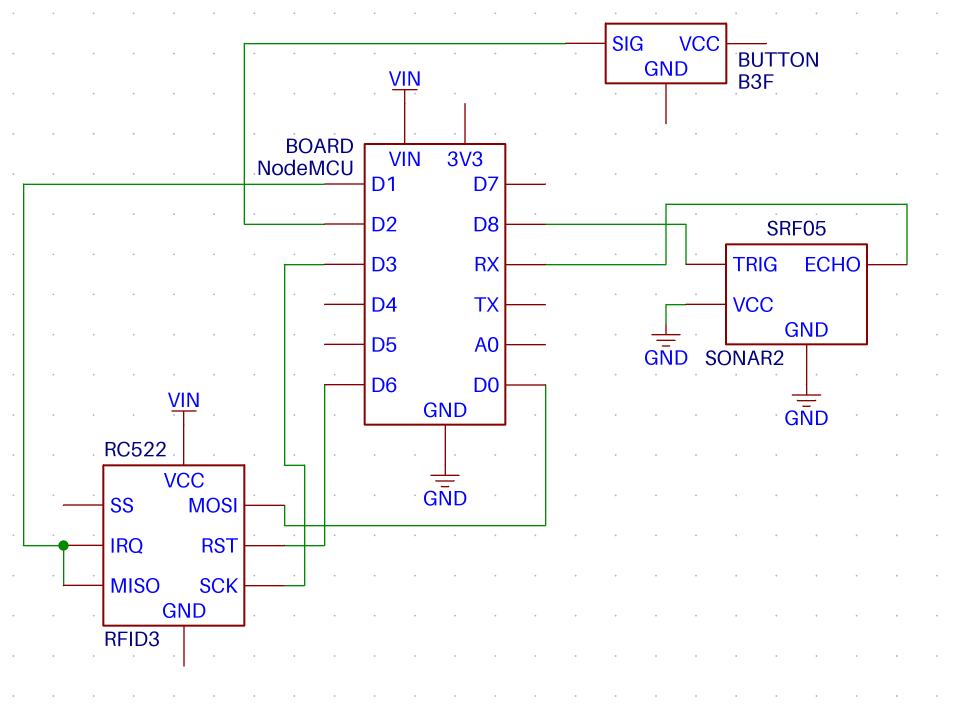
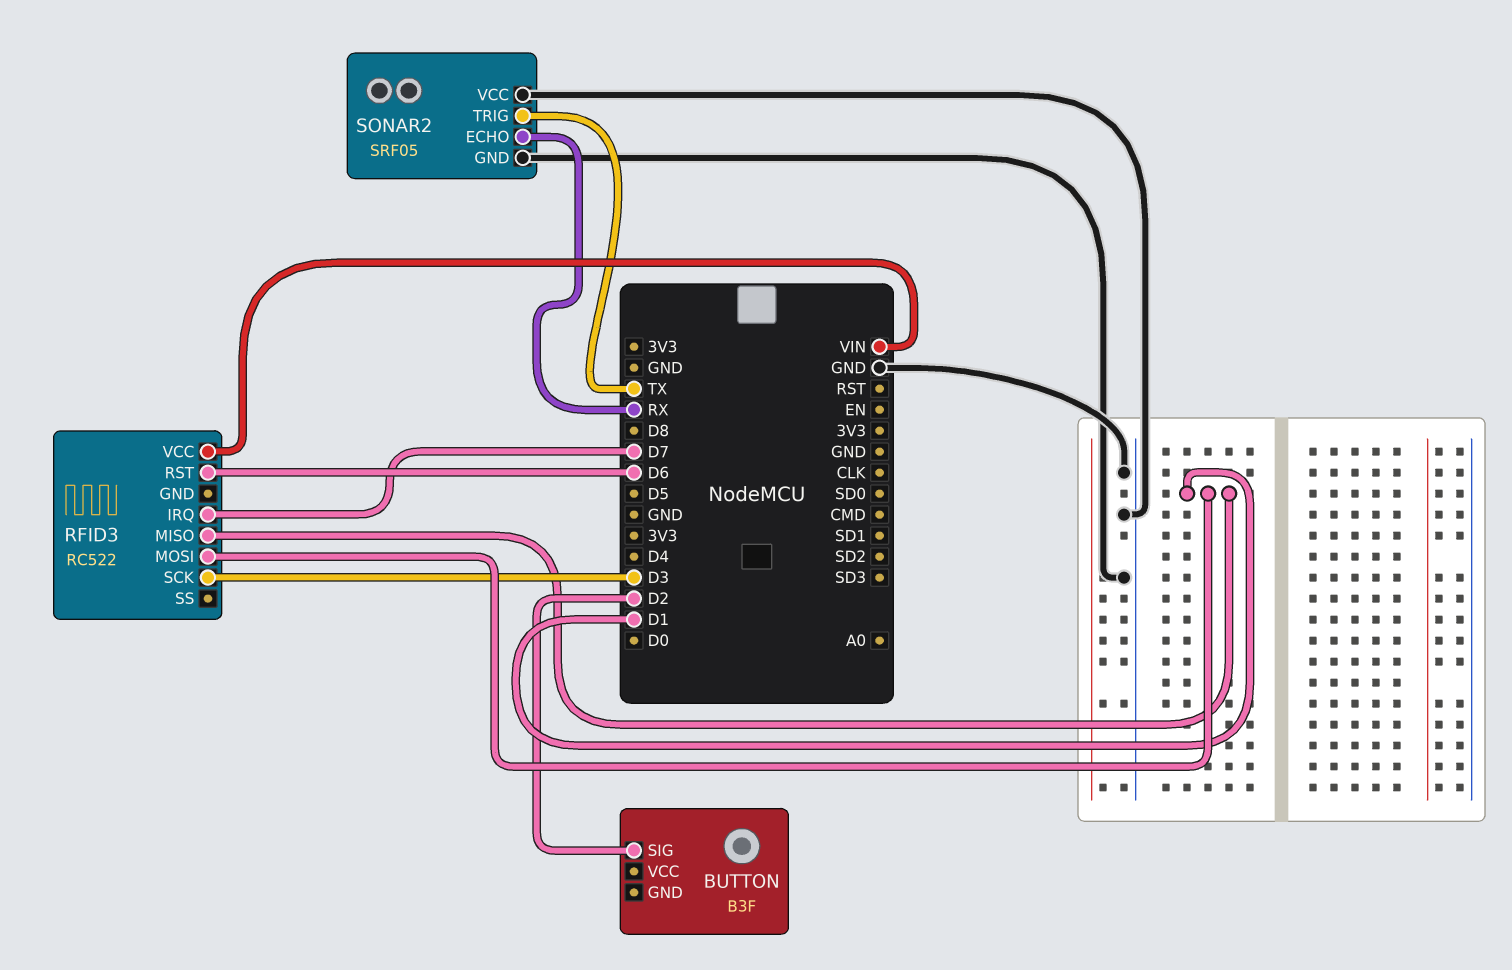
RFID3 pin IRQ: D1 -> D7
RFID3 pin MOSI: D0 -> D1
SONAR2 pin TRIG: D8 -> TX

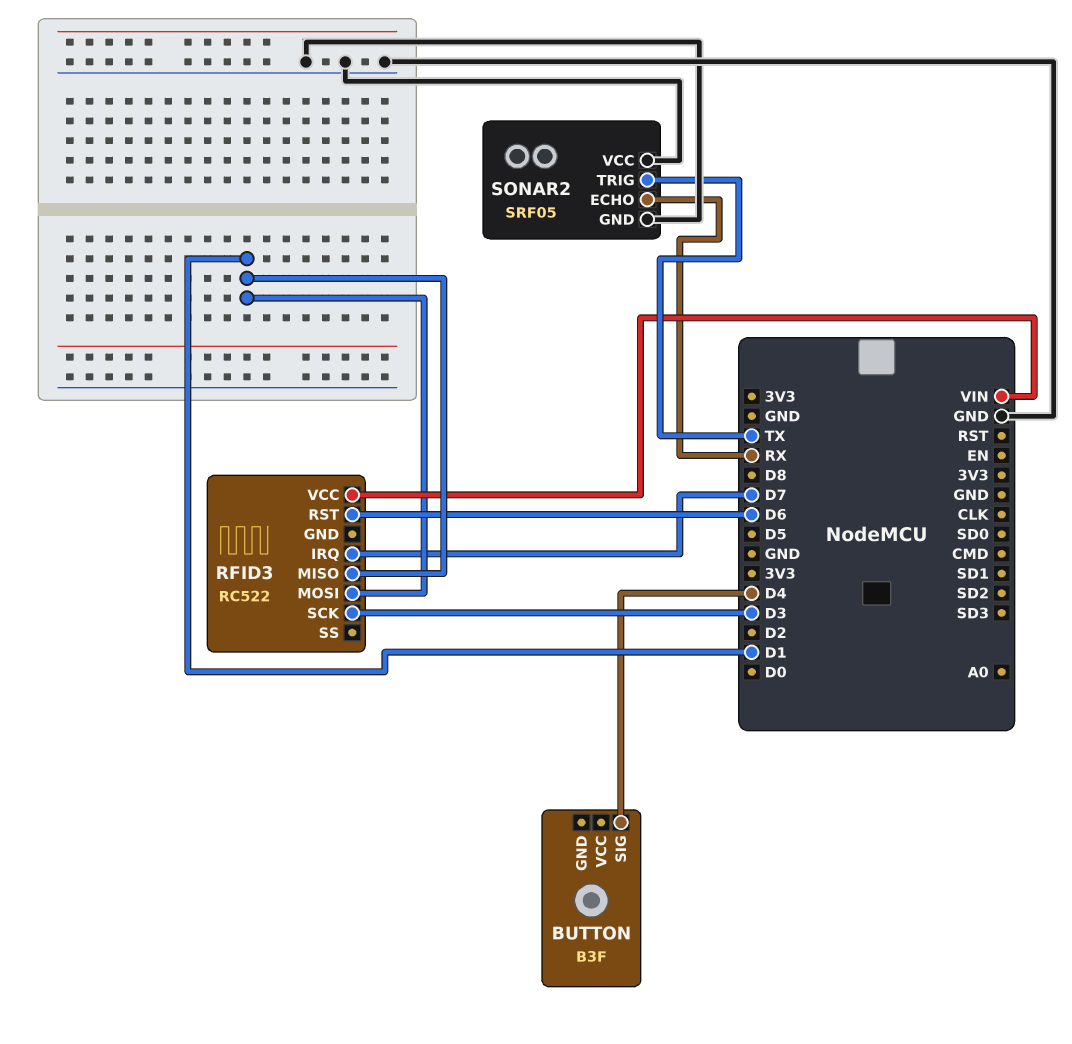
BUTTON pin SIG: D2 -> D4

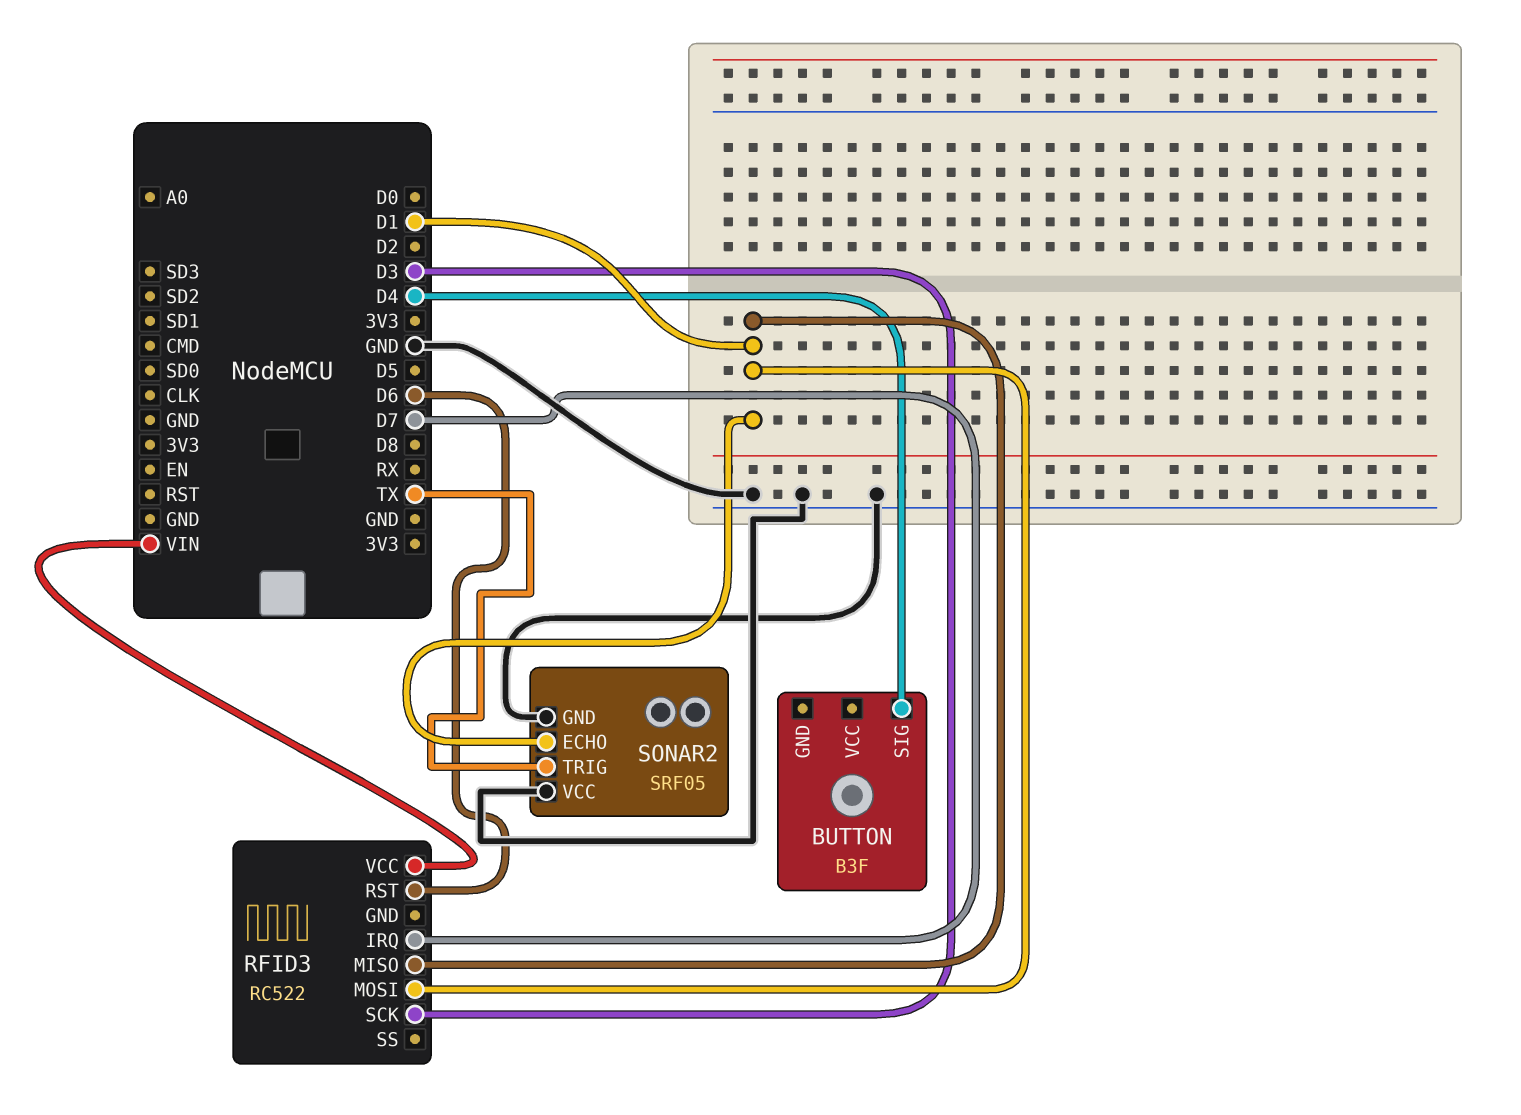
SONAR2 pin ECHO: RX -> D1

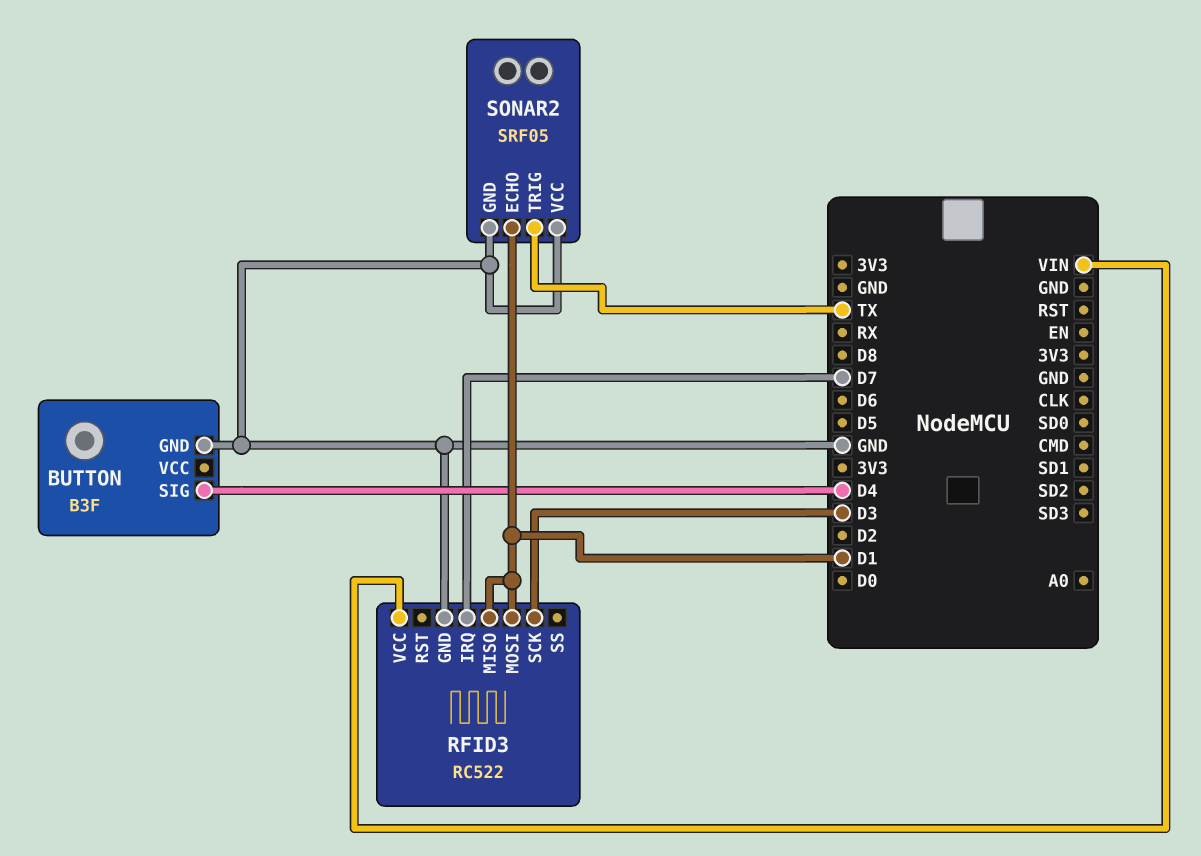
BUTTON pin GND: none -> GND
RFID3 pin GND: none -> GND
RFID3 pin RST: D6 -> none

